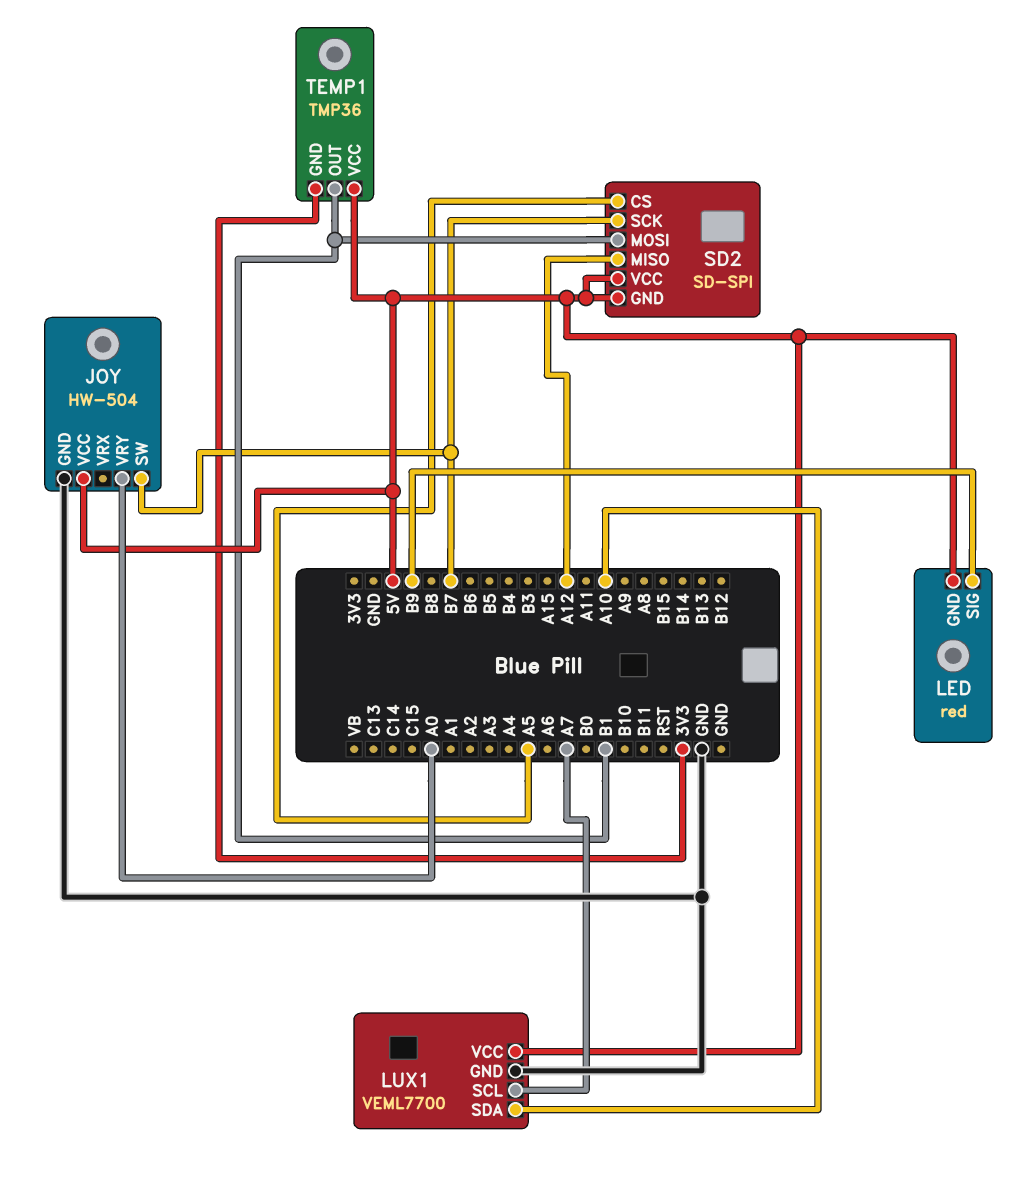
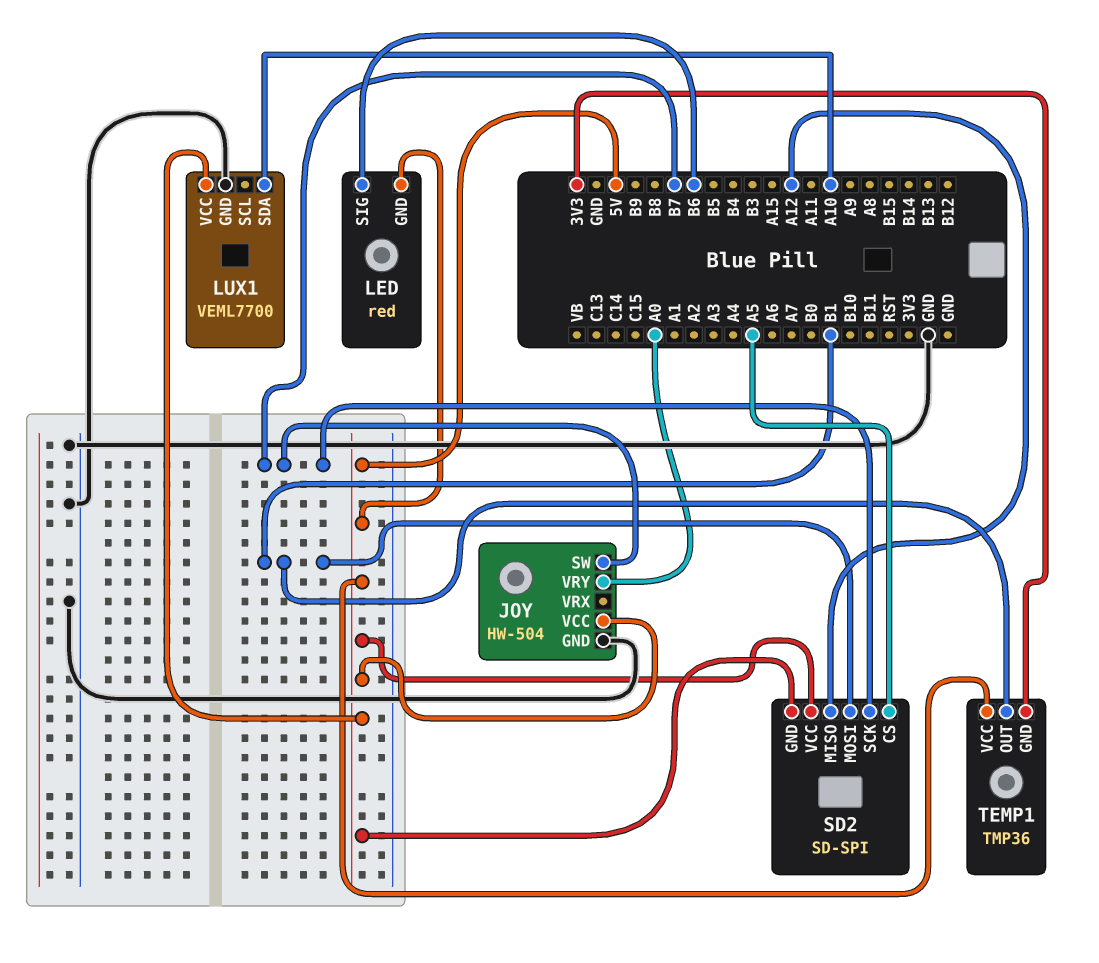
LED pin SIG: B9 -> B6
LUX1 pin SCL: A7 -> none

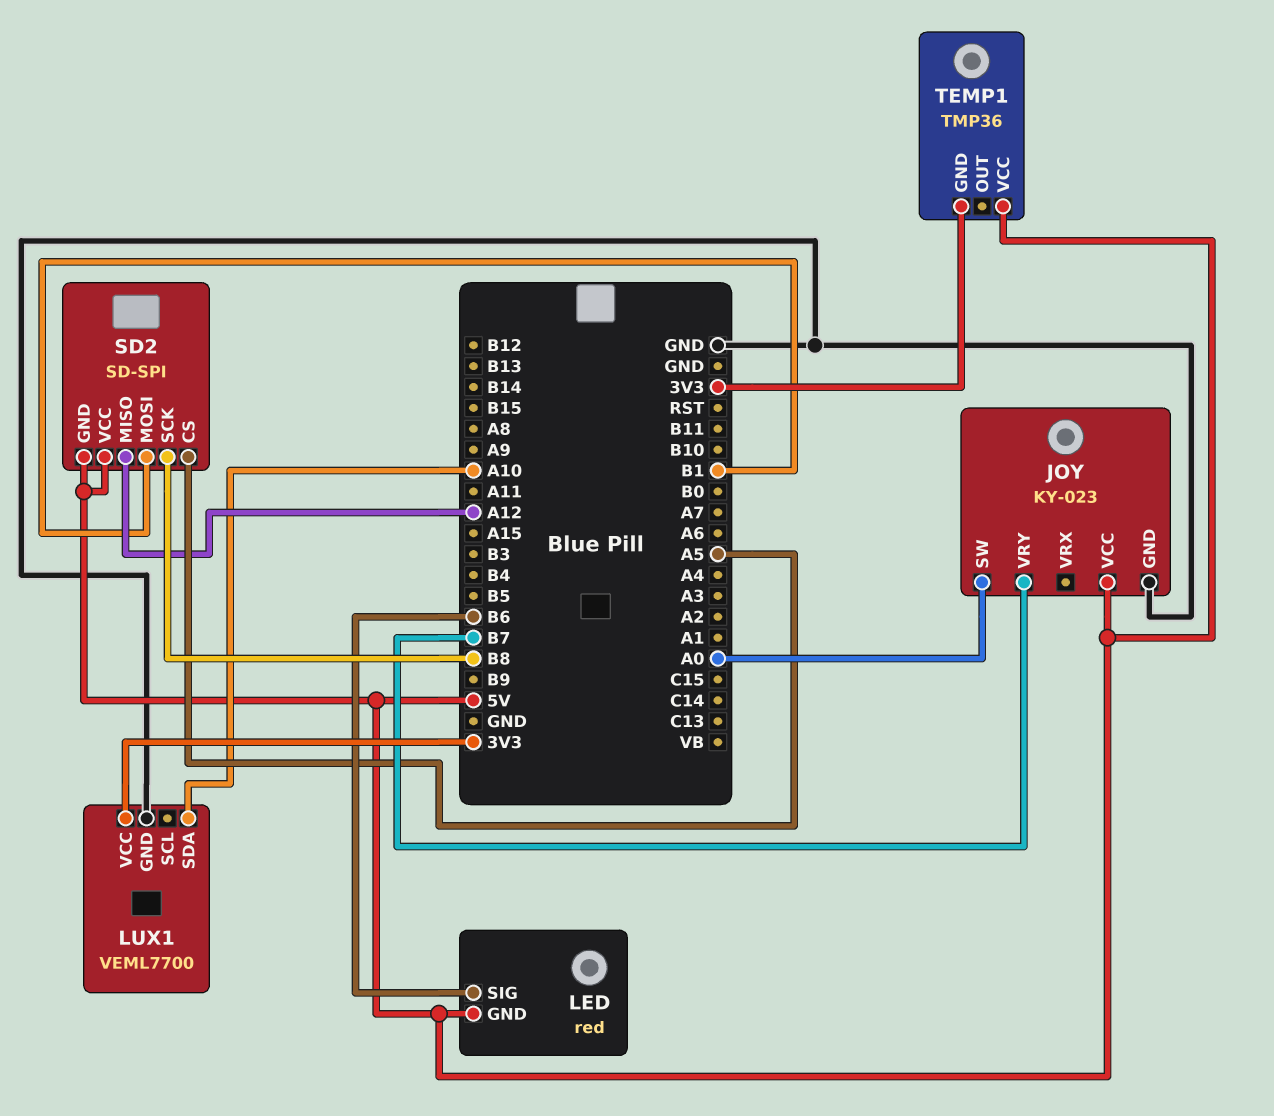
JOY: HW-504 -> KY-023
JOY pin SW: B7 -> A0
JOY pin VRY: A0 -> B7
LUX1 pin VCC: 5V -> 3V3
SD2 pin SCK: B7 -> B8
TEMP1 pin OUT: B1 -> none

